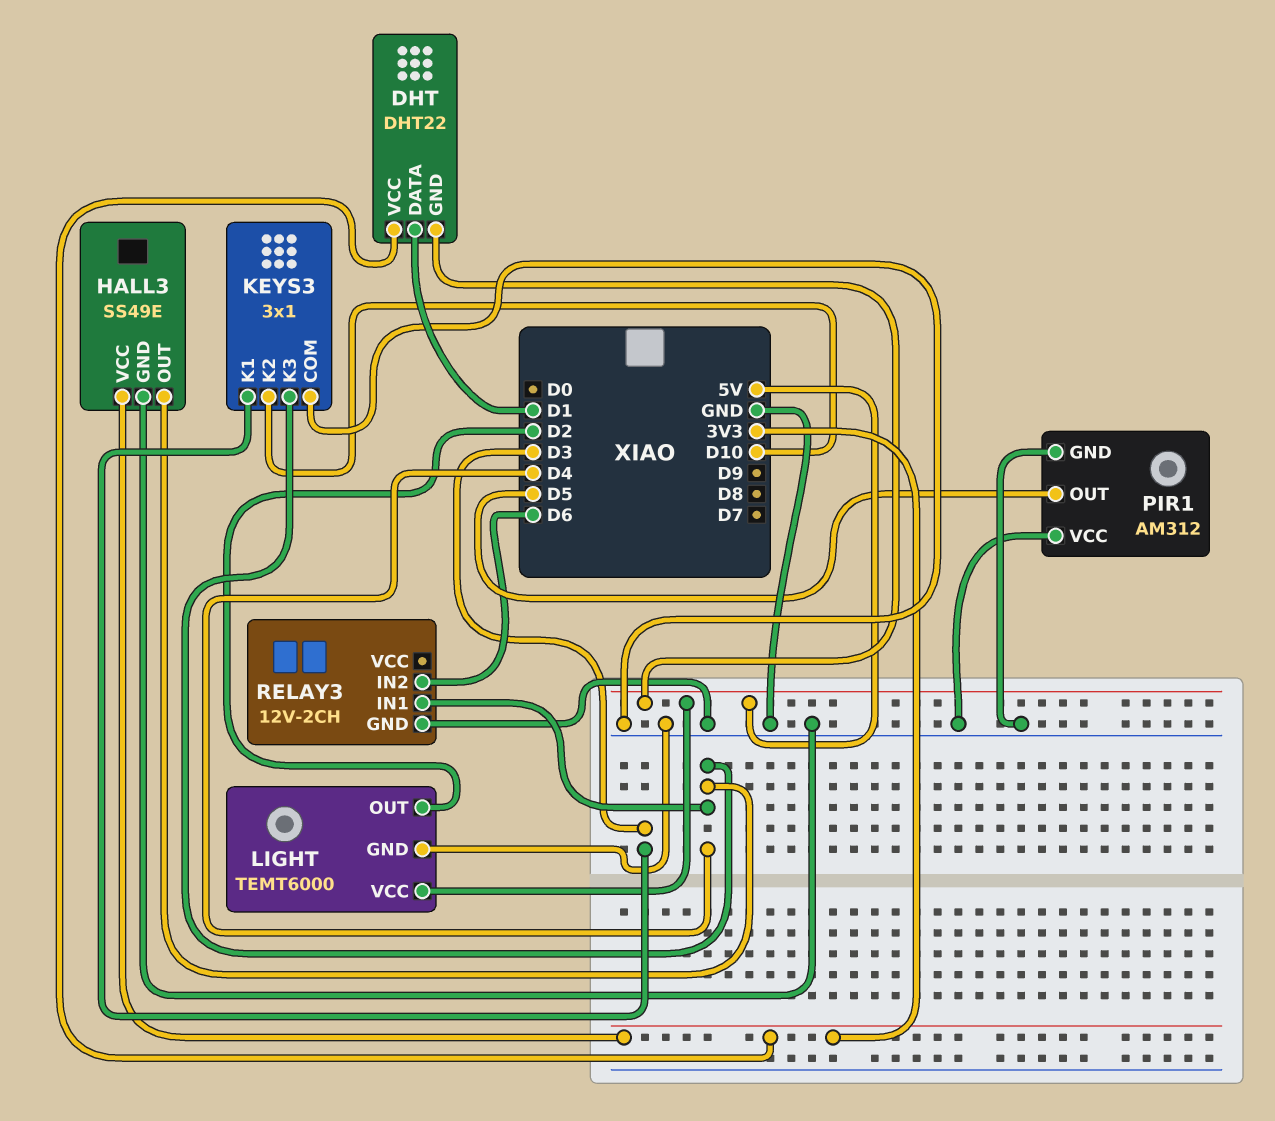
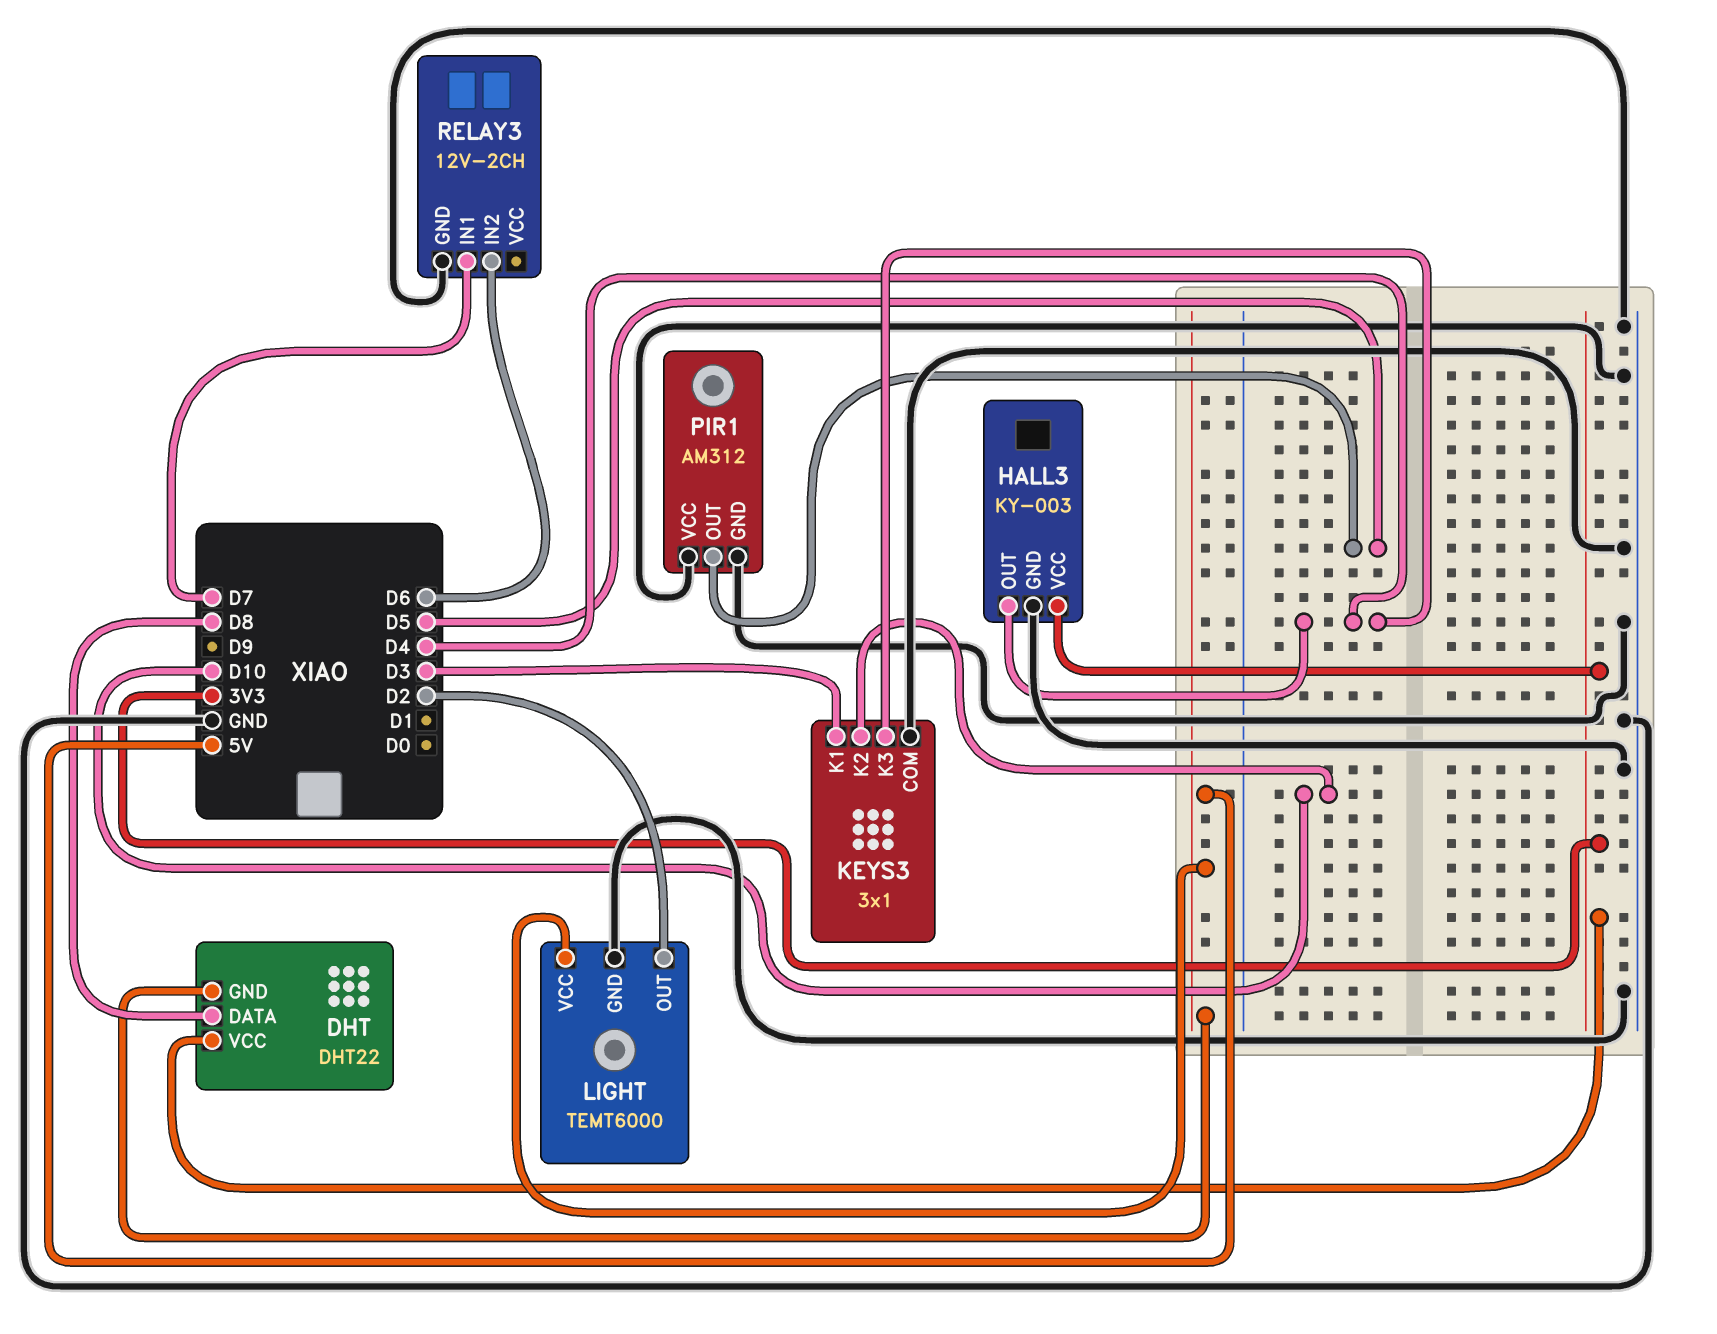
DHT pin DATA: D1 -> D8
HALL3: SS49E -> KY-003
RELAY3 pin IN1: D4 -> D7

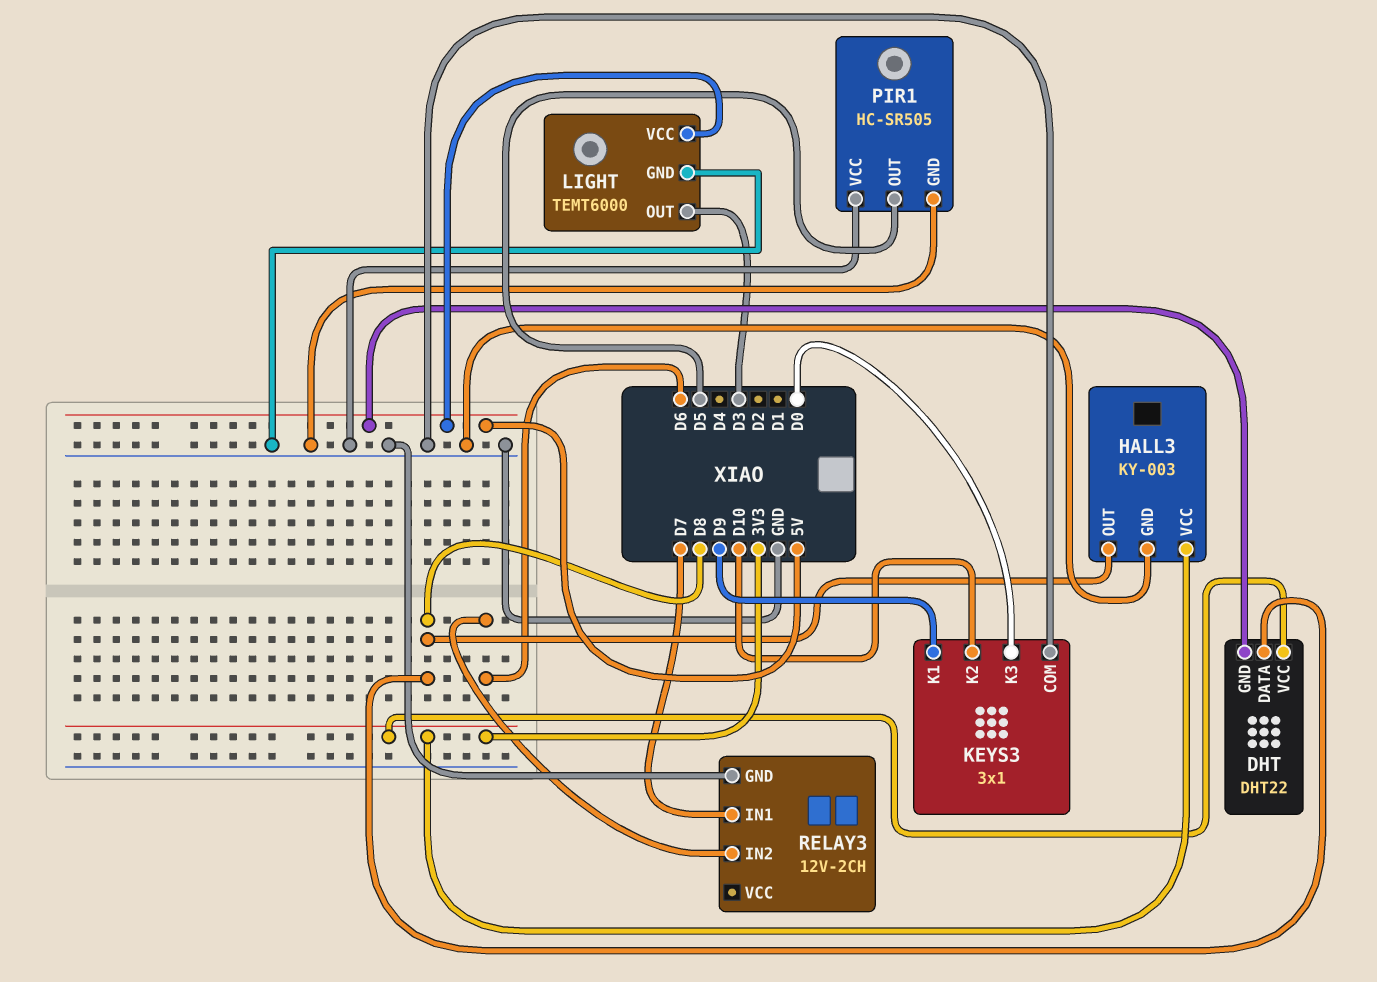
HALL3 pin OUT: D4 -> D8
KEYS3 pin K1: D3 -> D9
KEYS3 pin K3: D4 -> D0
LIGHT pin OUT: D2 -> D3
PIR1: AM312 -> HC-SR505

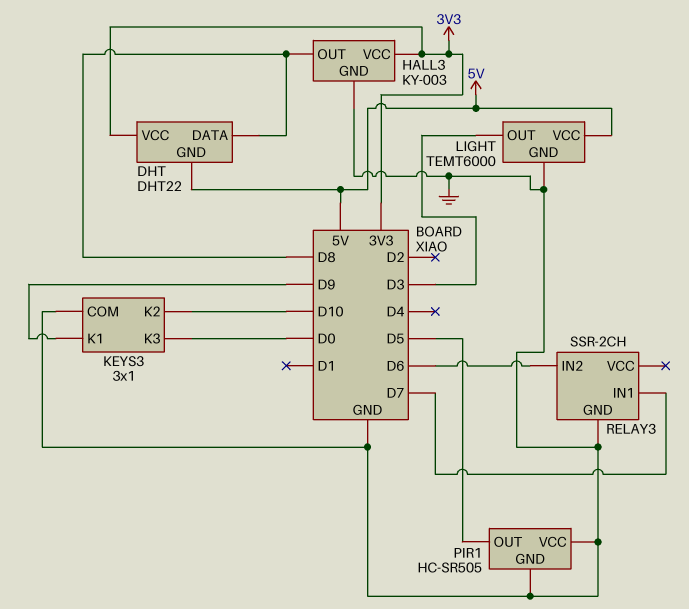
RELAY3: 12V-2CH -> SSR-2CH

